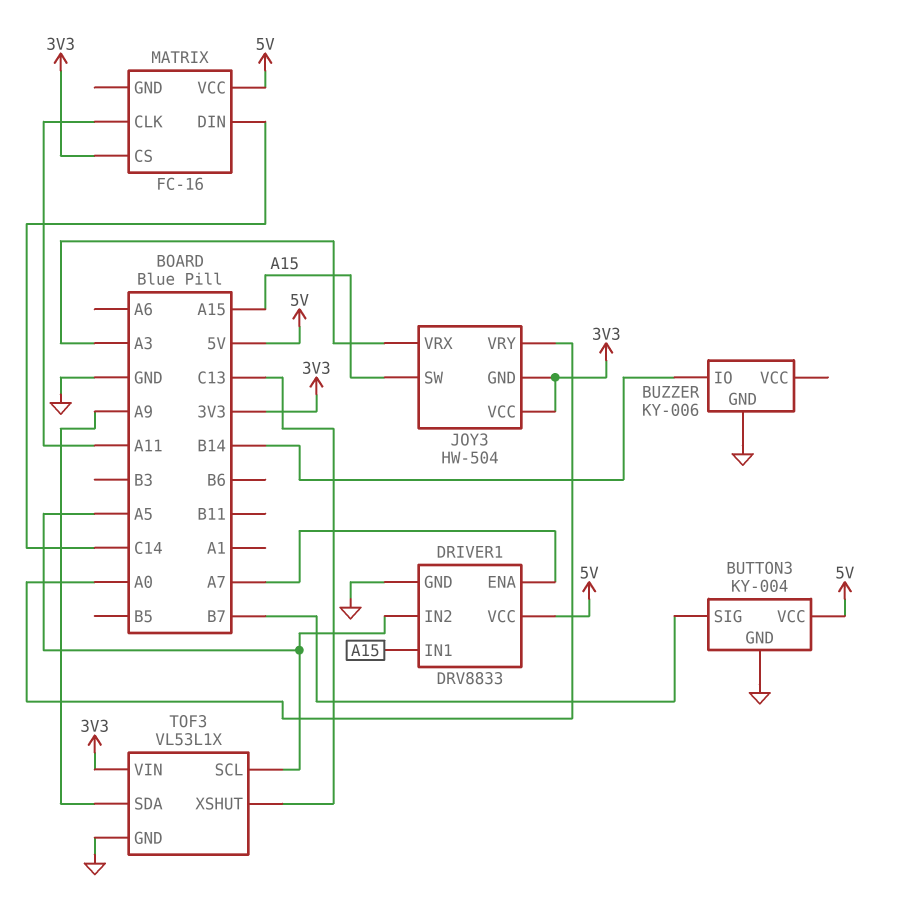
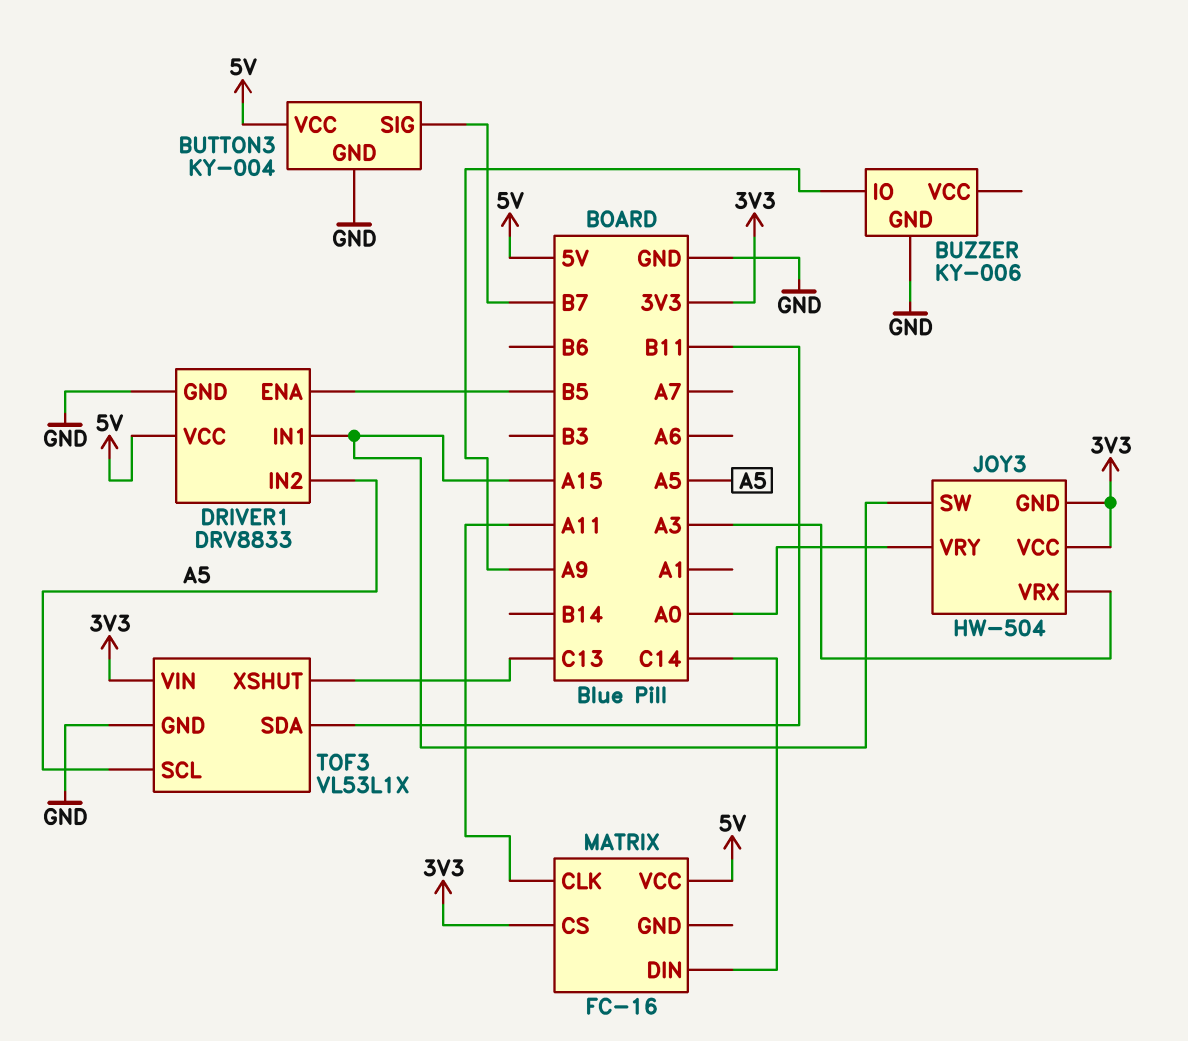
BUZZER pin IO: B14 -> A9
DRIVER1 pin ENA: A7 -> B5
TOF3 pin SDA: A9 -> B11

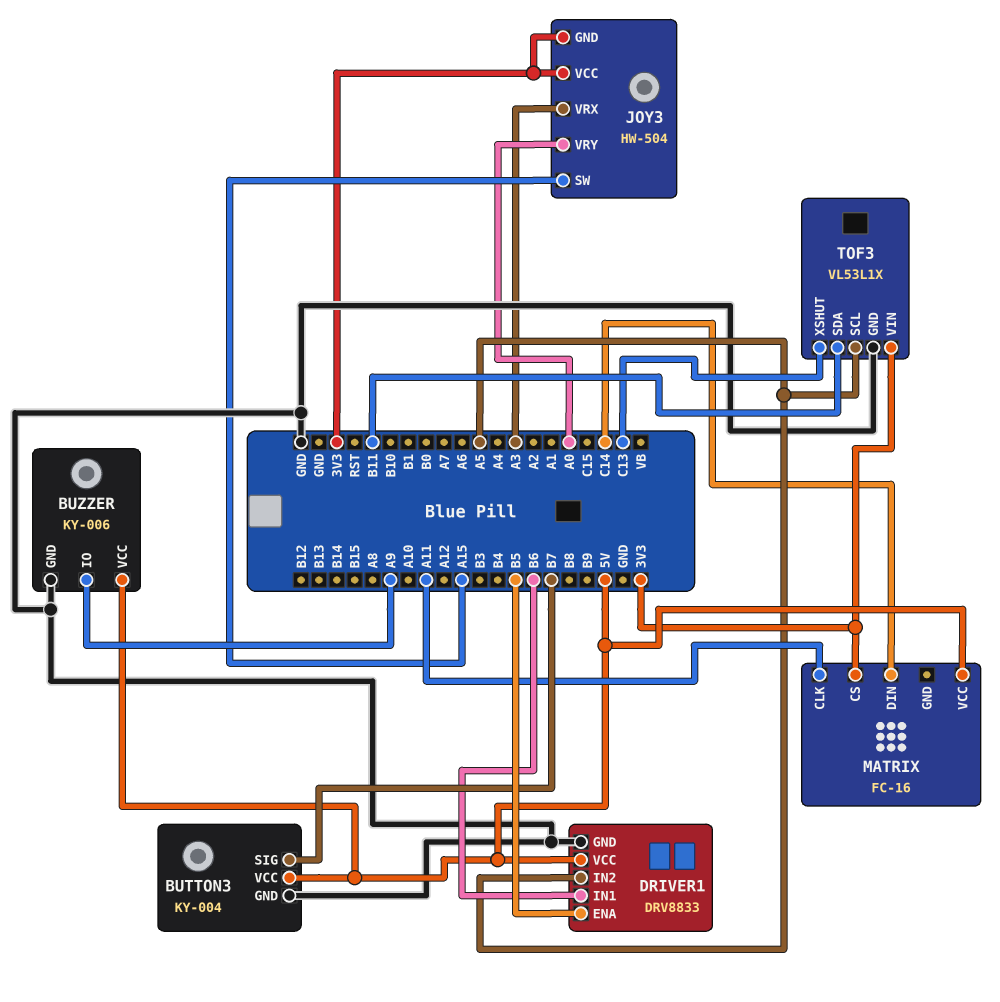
BUZZER pin VCC: none -> 5V
DRIVER1 pin IN1: A15 -> B6

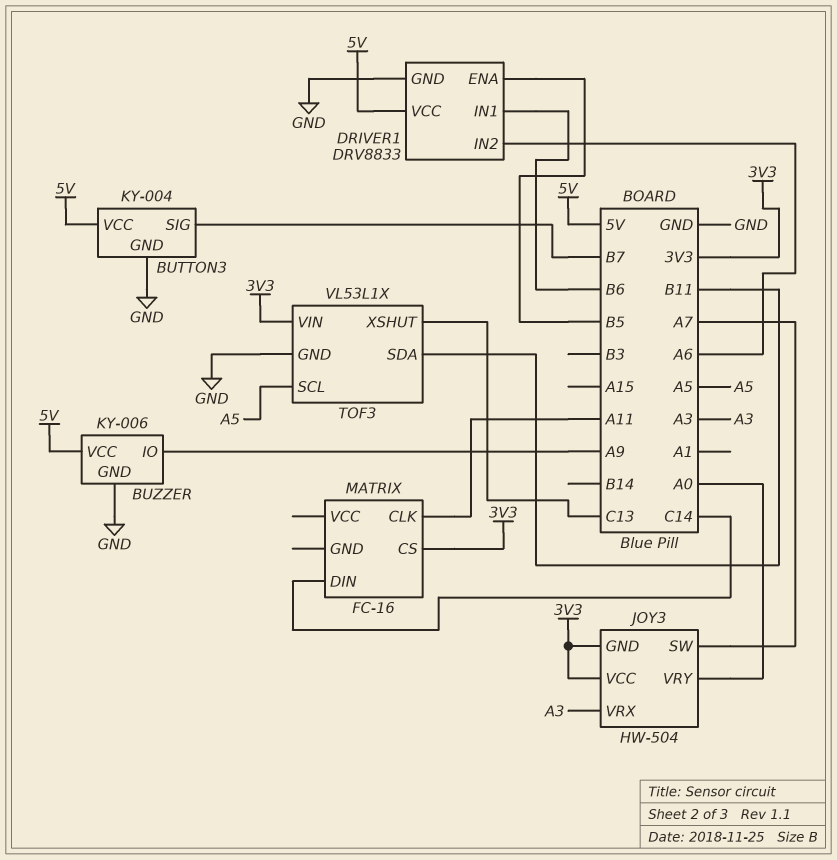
DRIVER1 pin IN2: A5 -> A6
JOY3 pin SW: A15 -> A7
MATRIX pin VCC: 5V -> none

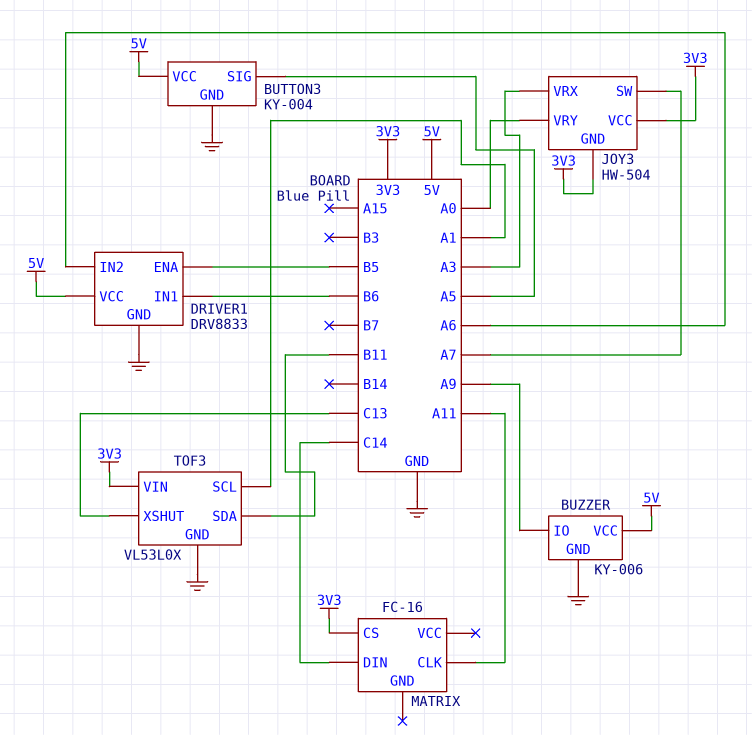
BUTTON3 pin SIG: B7 -> A5
TOF3: VL53L1X -> VL53L0X
TOF3 pin SCL: A5 -> A1

